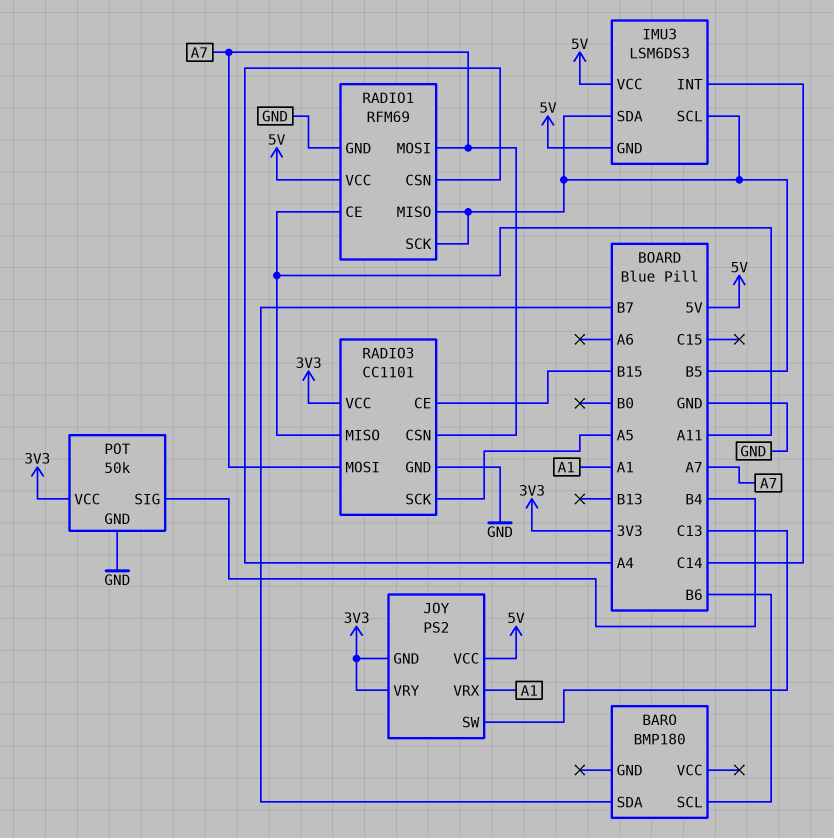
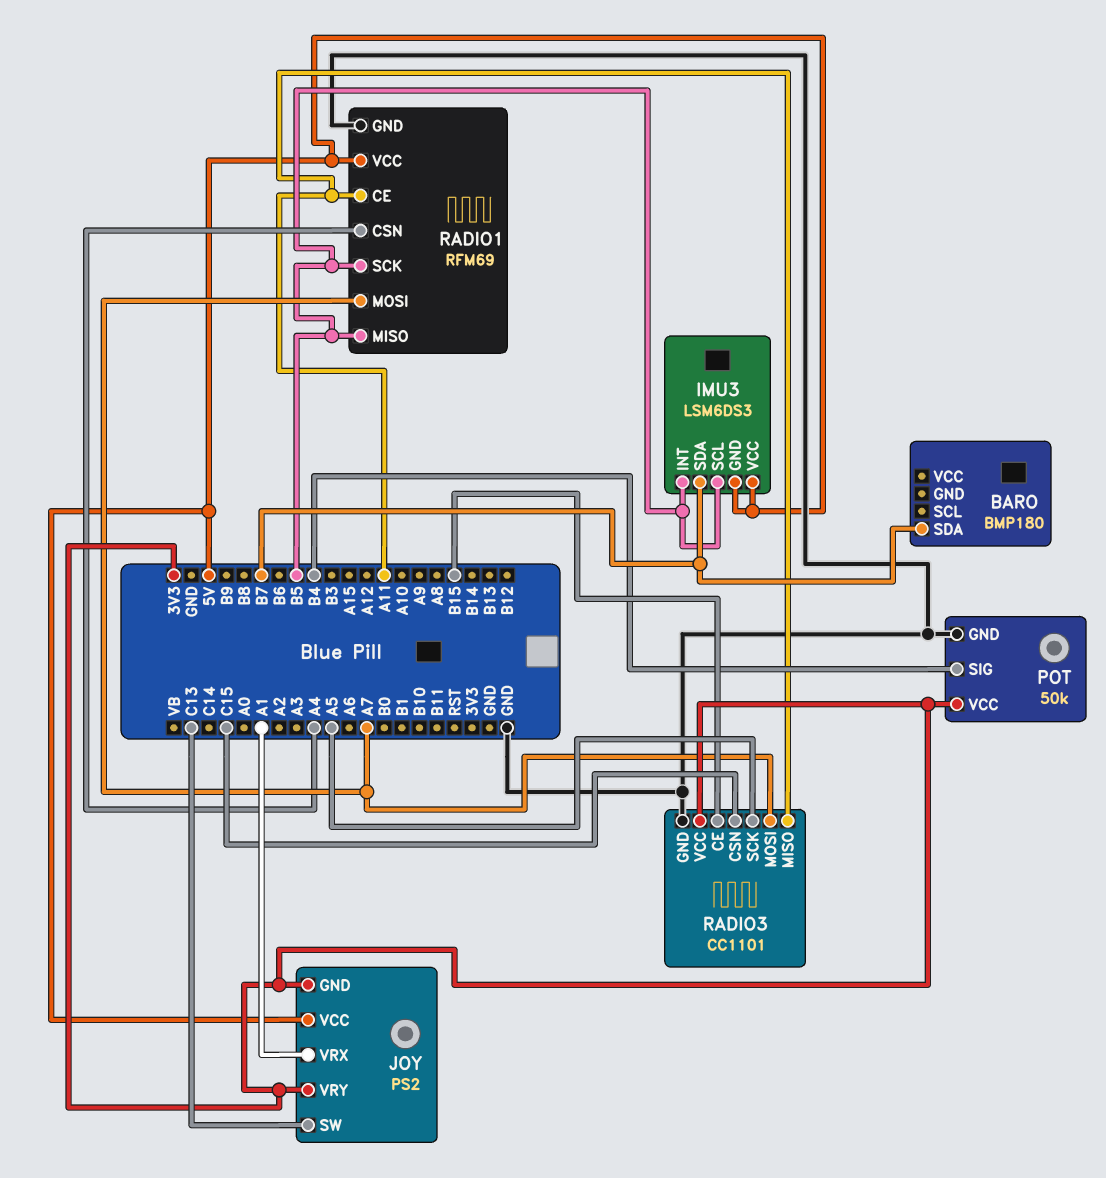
BARO pin SCL: B6 -> none
IMU3 pin INT: C14 -> B5
IMU3 pin SDA: B5 -> B7
RADIO3 pin CSN: A7 -> C15

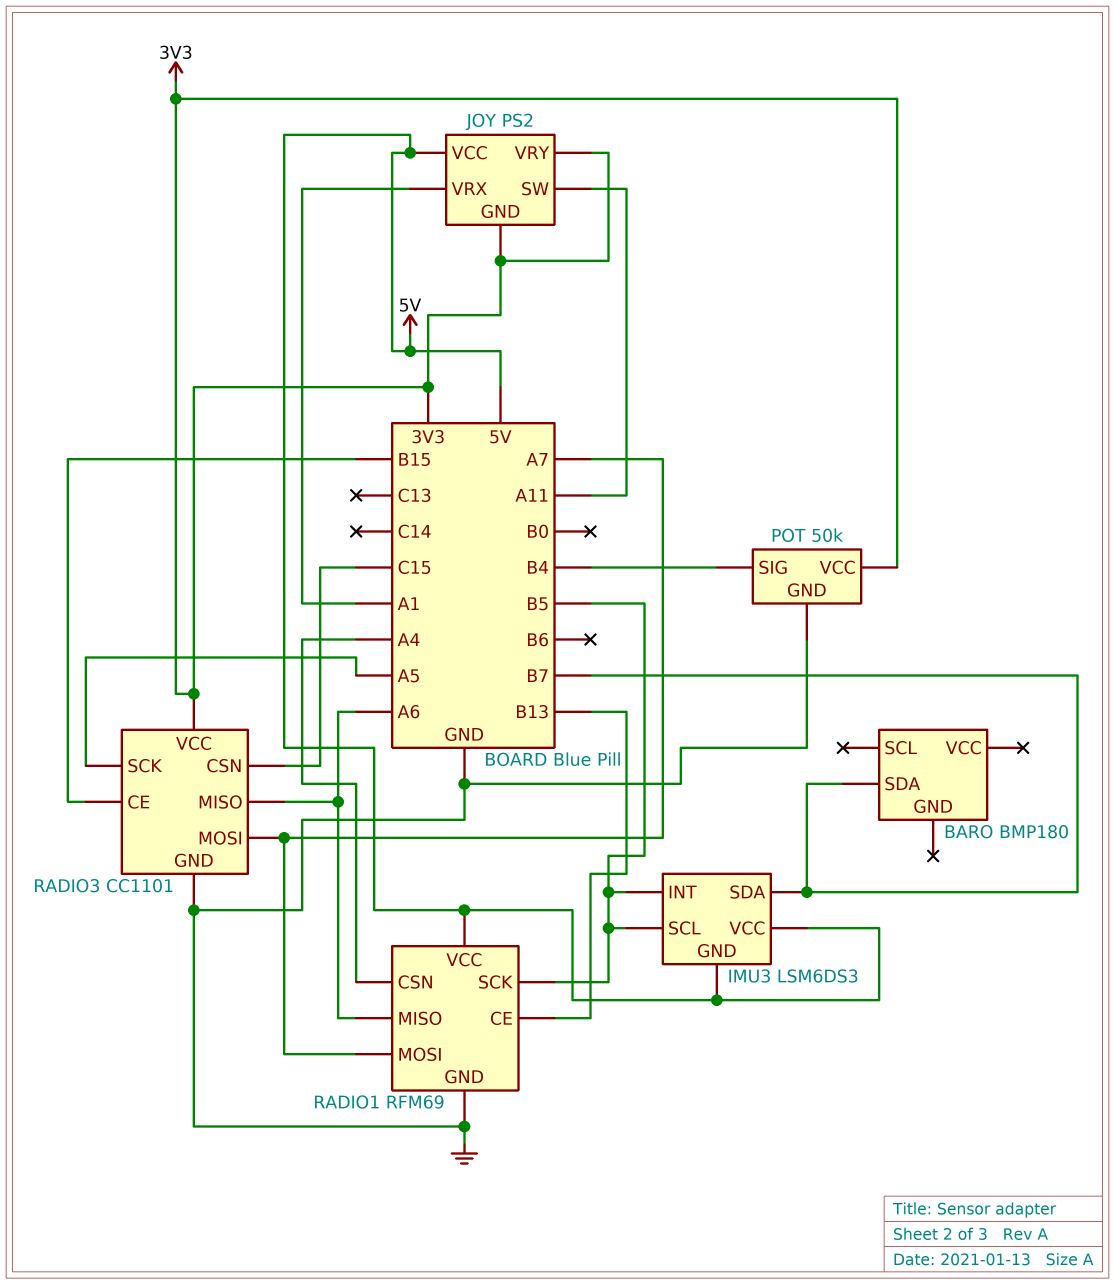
JOY pin SW: C13 -> A11
RADIO1 pin CE: A11 -> B13
RADIO1 pin MISO: B5 -> A6
RADIO3 pin MISO: A11 -> A6

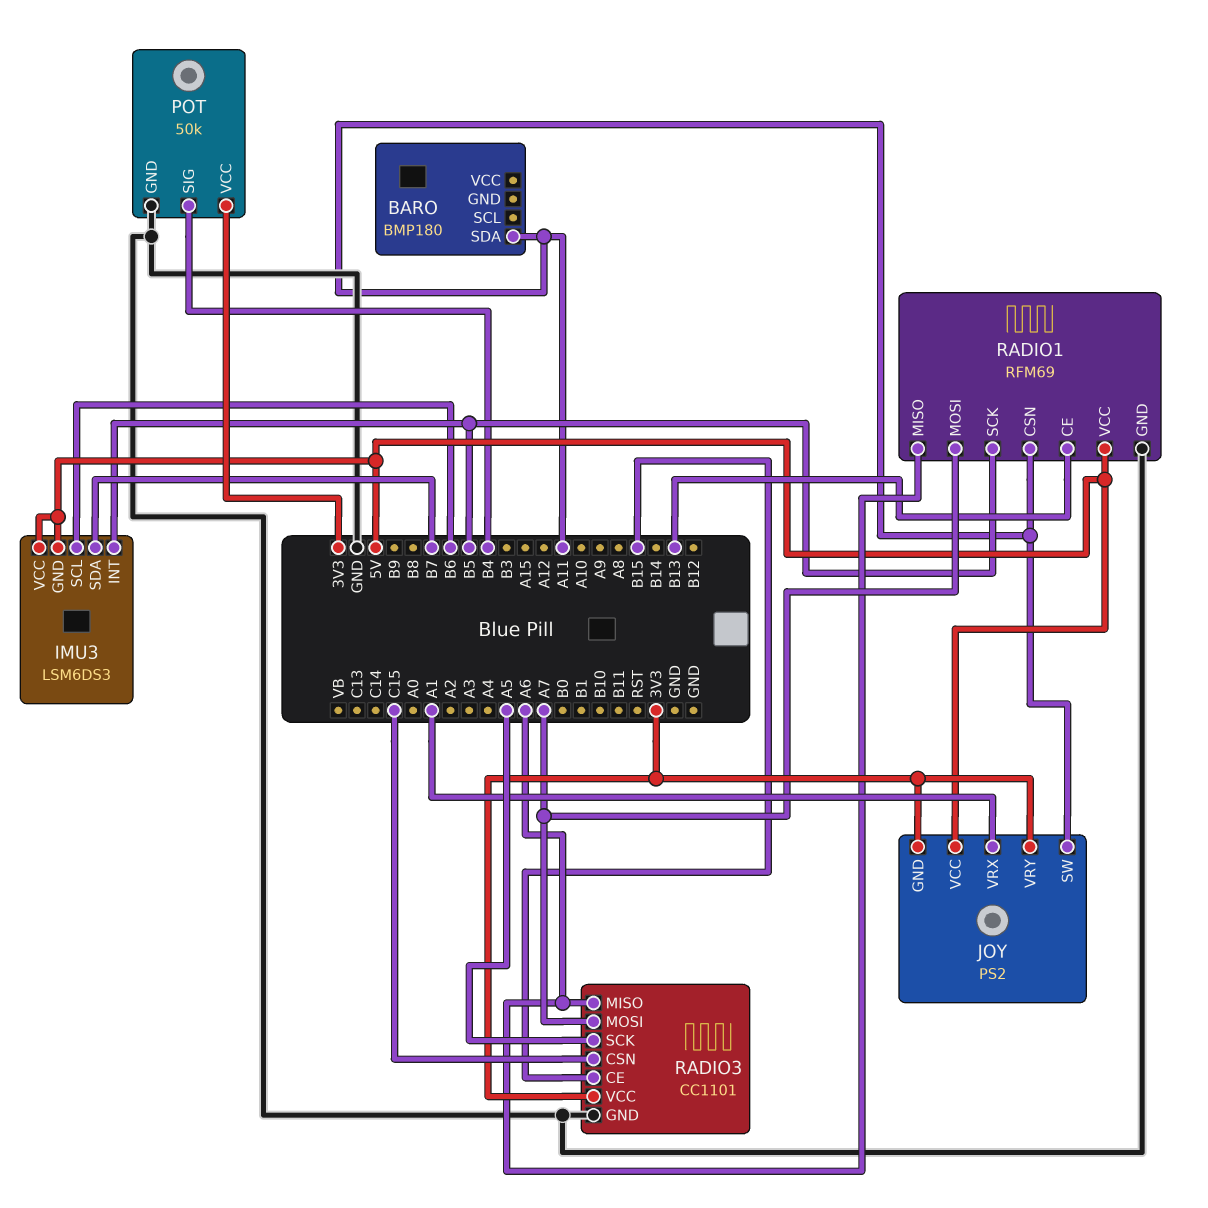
BARO pin SDA: B7 -> A11
IMU3 pin SCL: B5 -> B6
RADIO1 pin CSN: A4 -> A11

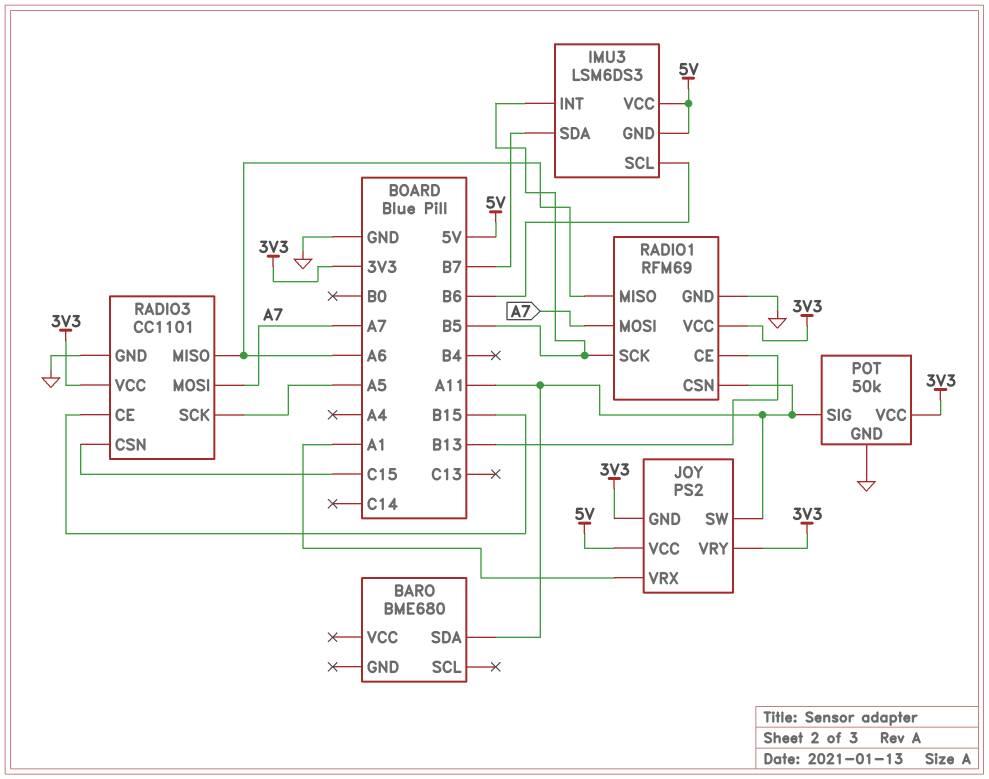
BARO: BMP180 -> BME680
POT pin SIG: B4 -> A11
RADIO1 pin VCC: 5V -> 3V3

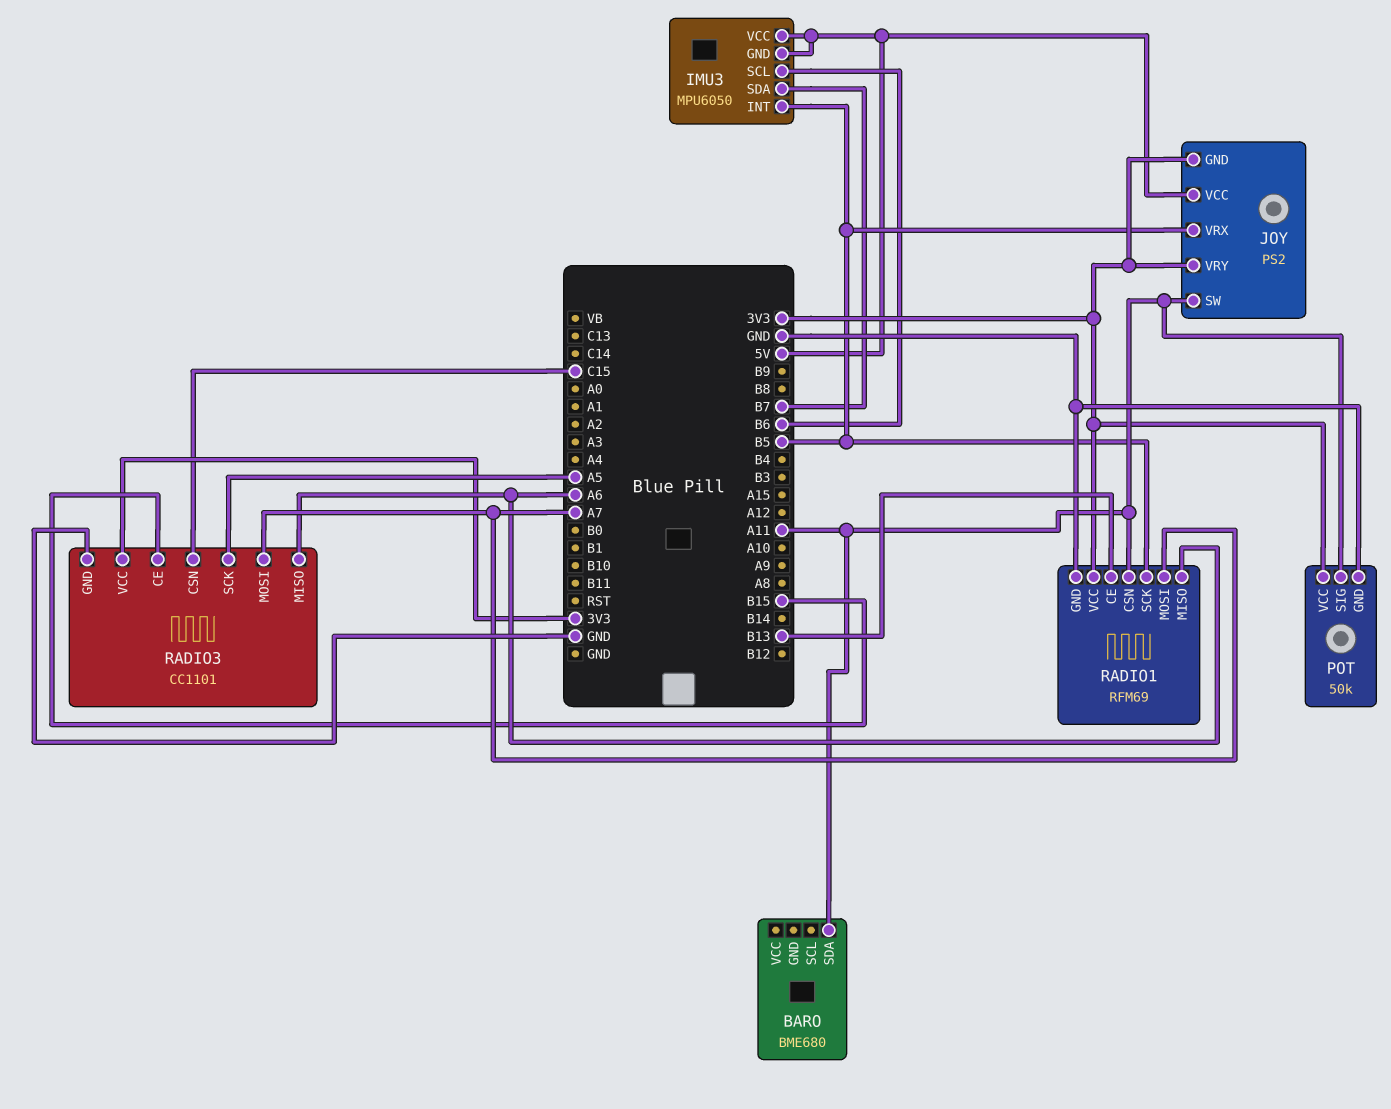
IMU3: LSM6DS3 -> MPU6050
JOY pin VRX: A1 -> B5

